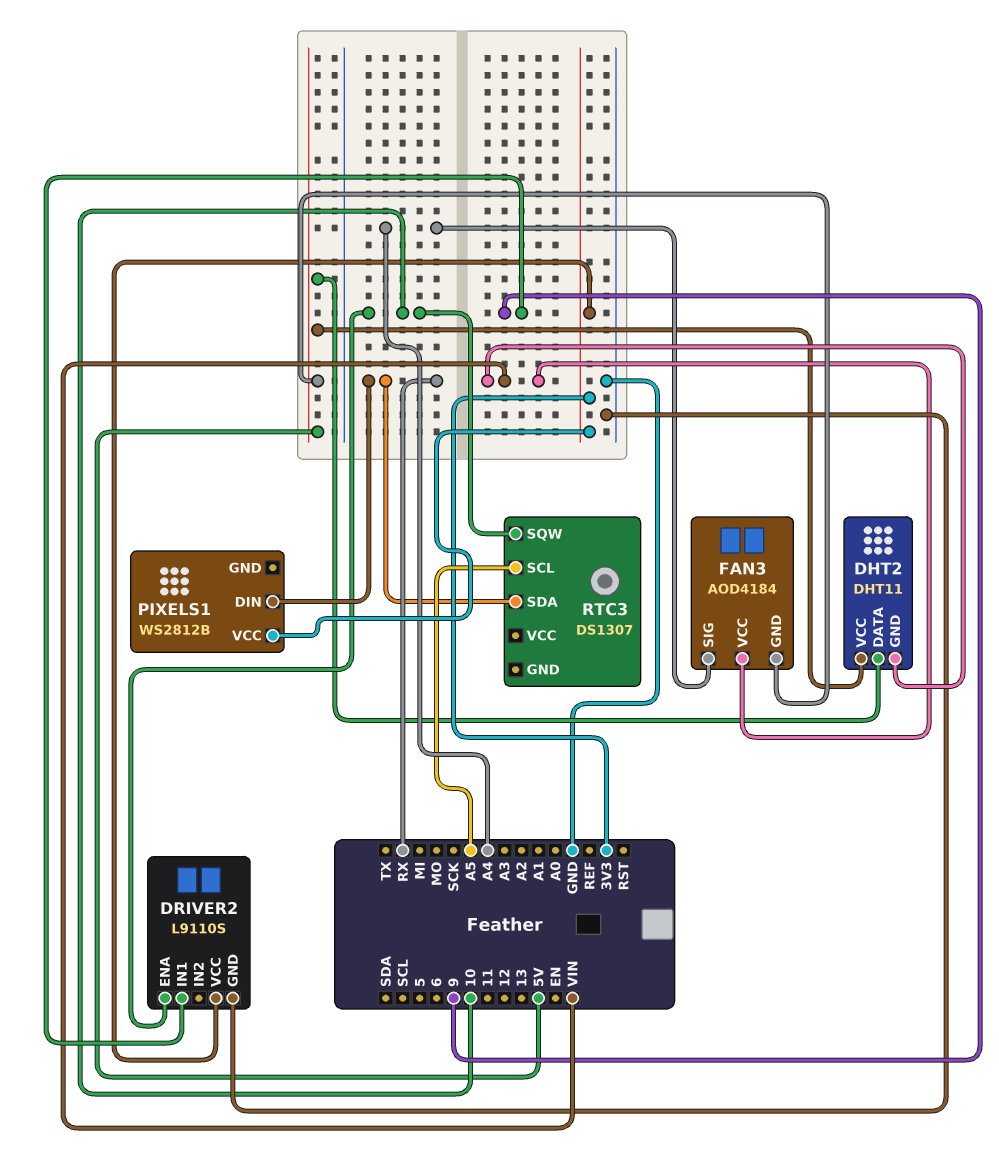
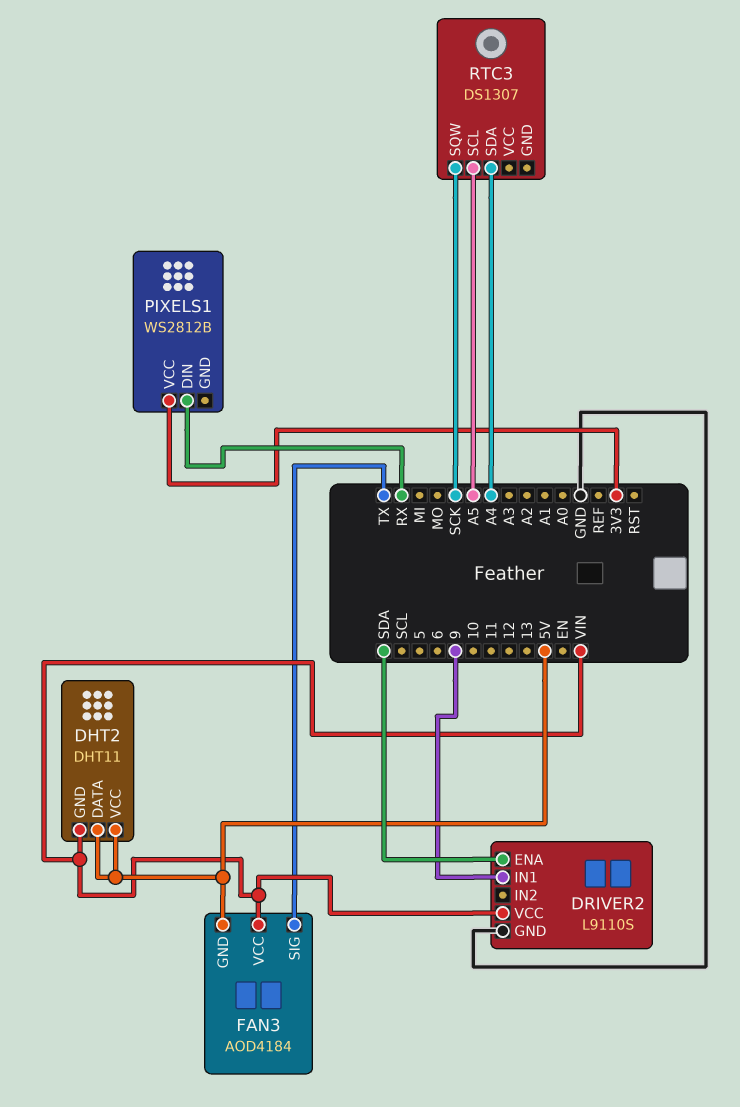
DRIVER2 pin ENA: 10 -> SDA
DRIVER2 pin VCC: 3V3 -> VIN
FAN3 pin SIG: A4 -> TX
RTC3 pin SDA: RX -> A4
RTC3 pin SQW: 10 -> SCK

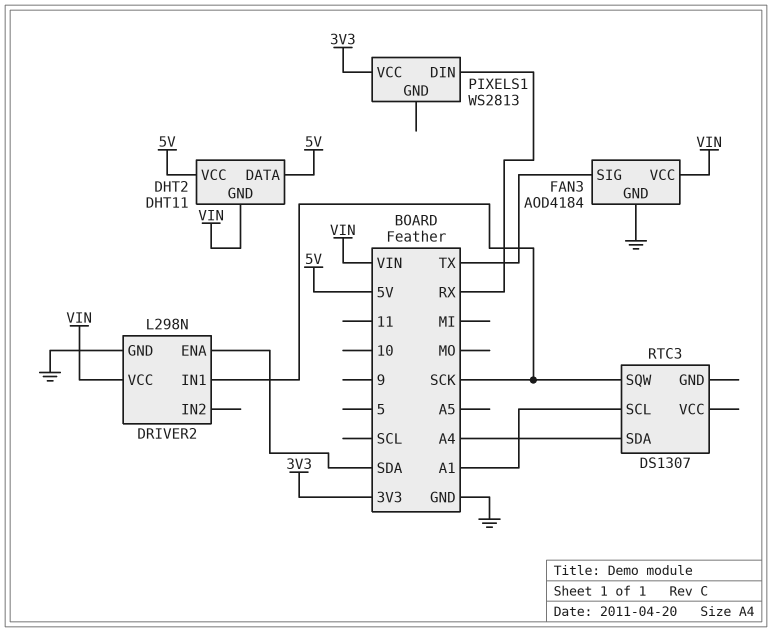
DRIVER2: L9110S -> L298N
DRIVER2 pin IN1: 9 -> SCK
FAN3 pin GND: 5V -> GND
PIXELS1: WS2812B -> WS2813
RTC3 pin SCL: A5 -> A1

